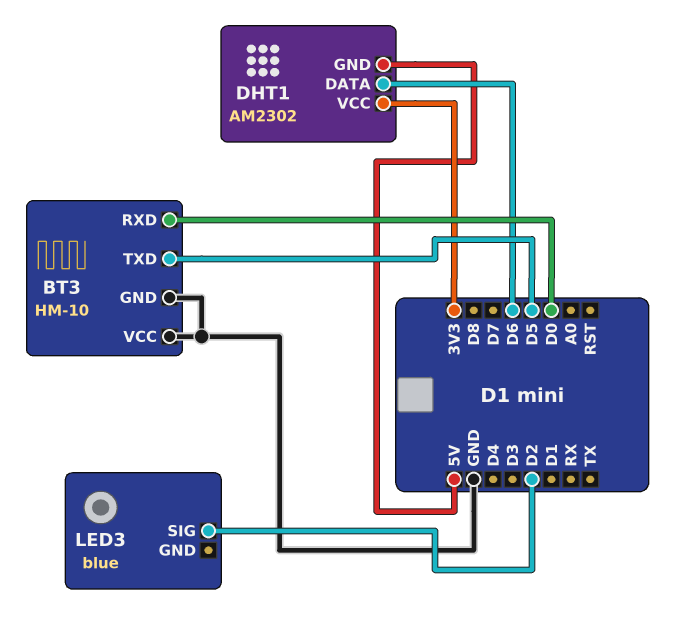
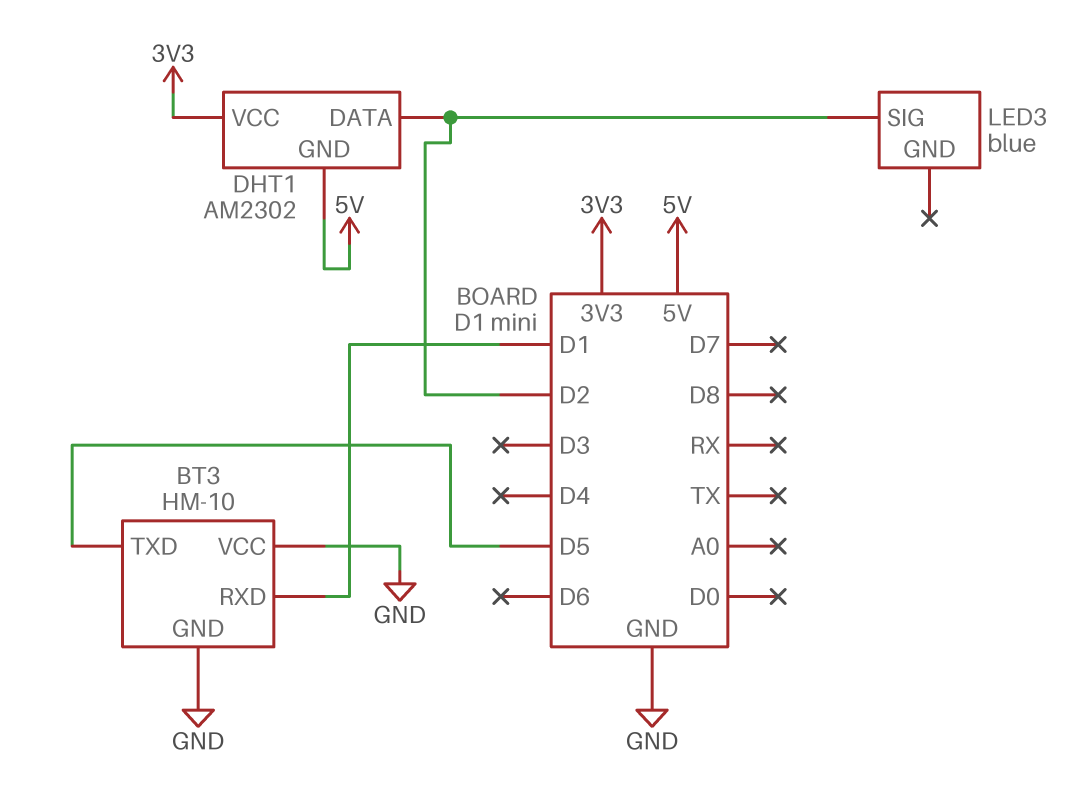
BT3 pin RXD: D0 -> D1
DHT1 pin DATA: D6 -> D2

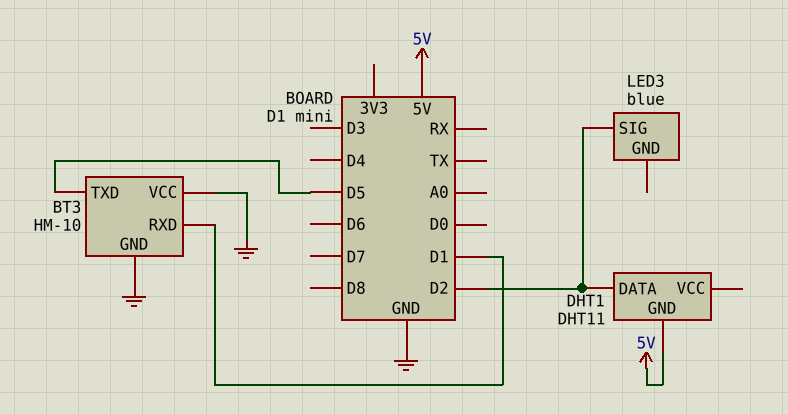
DHT1: AM2302 -> DHT11
DHT1 pin VCC: 3V3 -> none

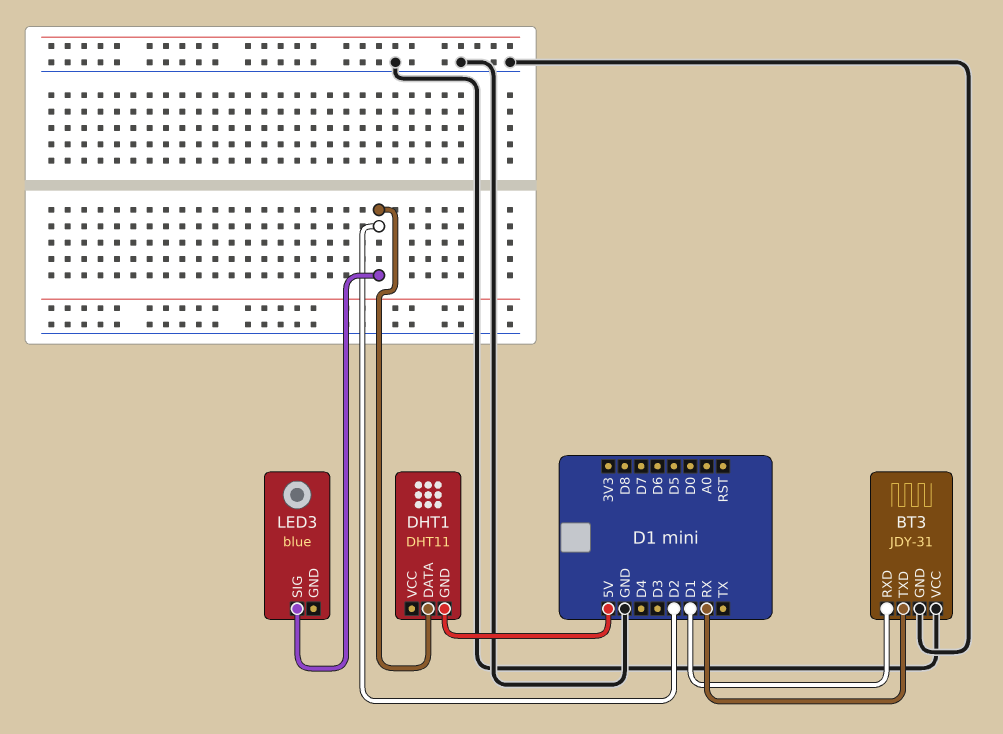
BT3: HM-10 -> JDY-31
BT3 pin TXD: D5 -> RX

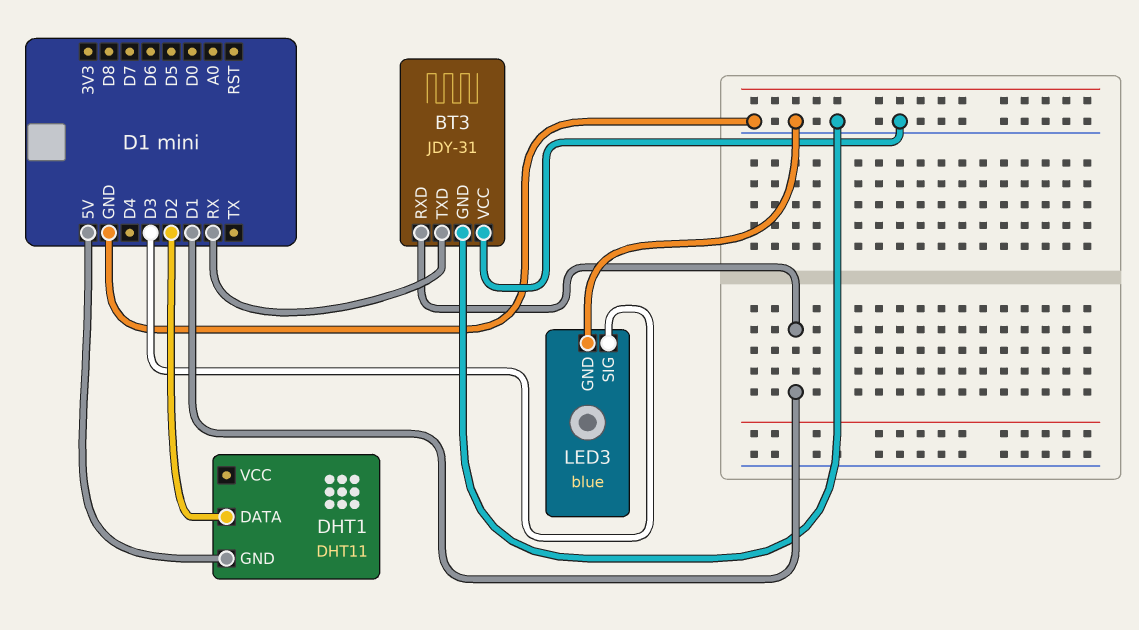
LED3 pin GND: none -> GND
LED3 pin SIG: D2 -> D3

